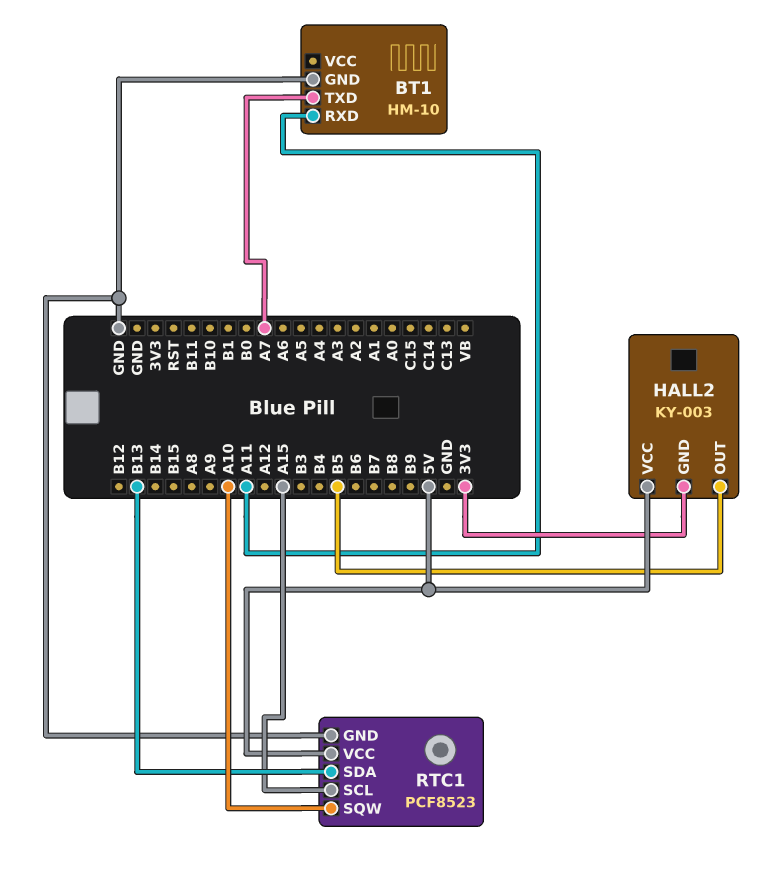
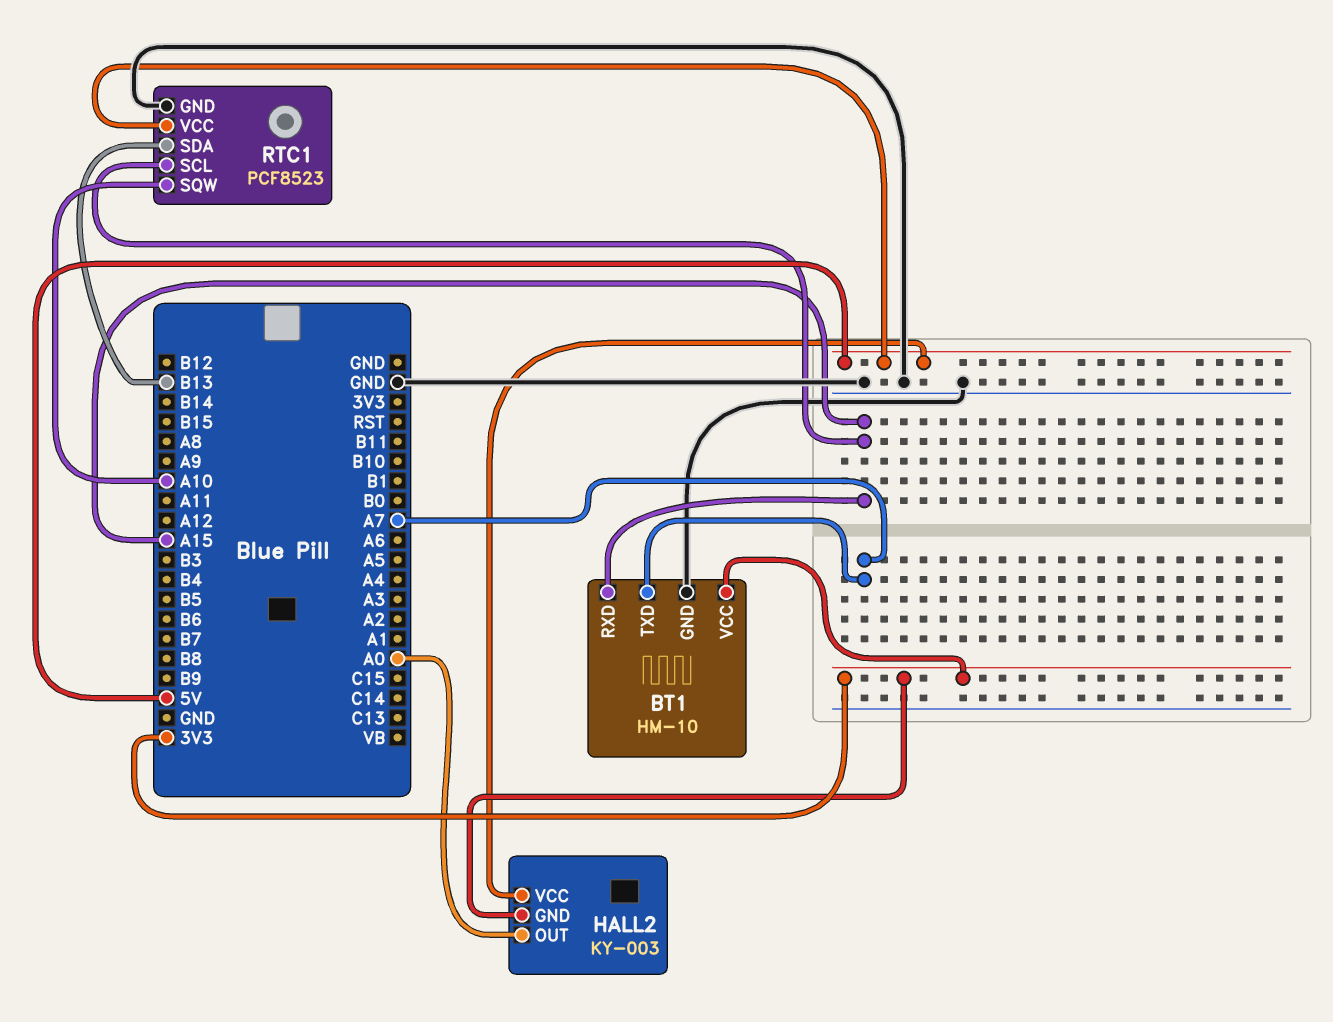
BT1 pin RXD: A11 -> A15
BT1 pin VCC: none -> 3V3
HALL2 pin OUT: B5 -> A0

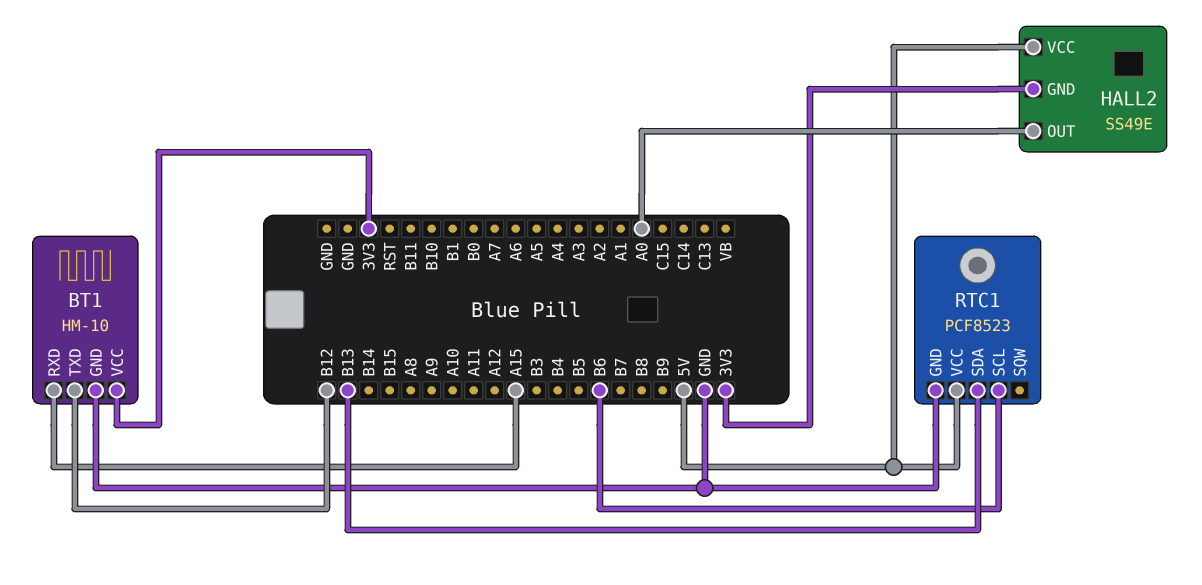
BT1 pin TXD: A7 -> B12
HALL2: KY-003 -> SS49E
RTC1 pin SCL: A15 -> B6
RTC1 pin SQW: A10 -> none

